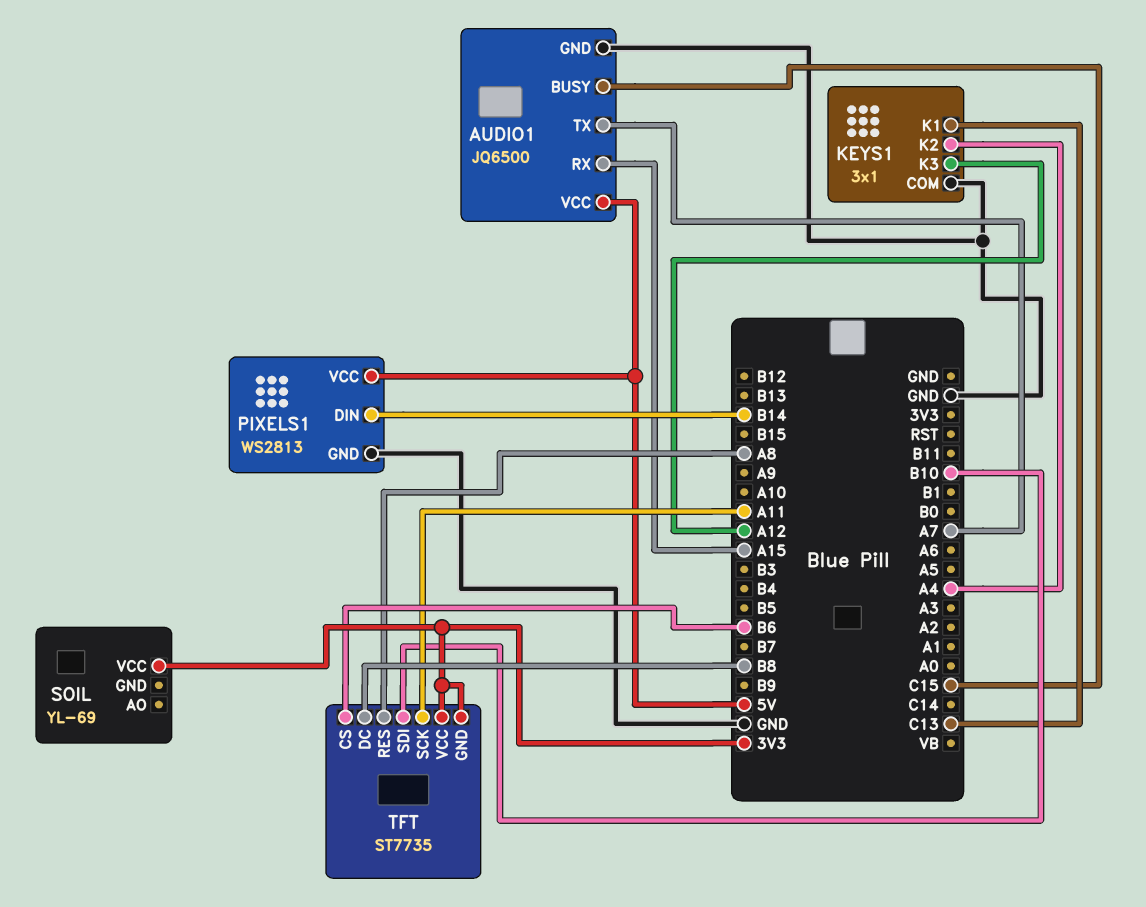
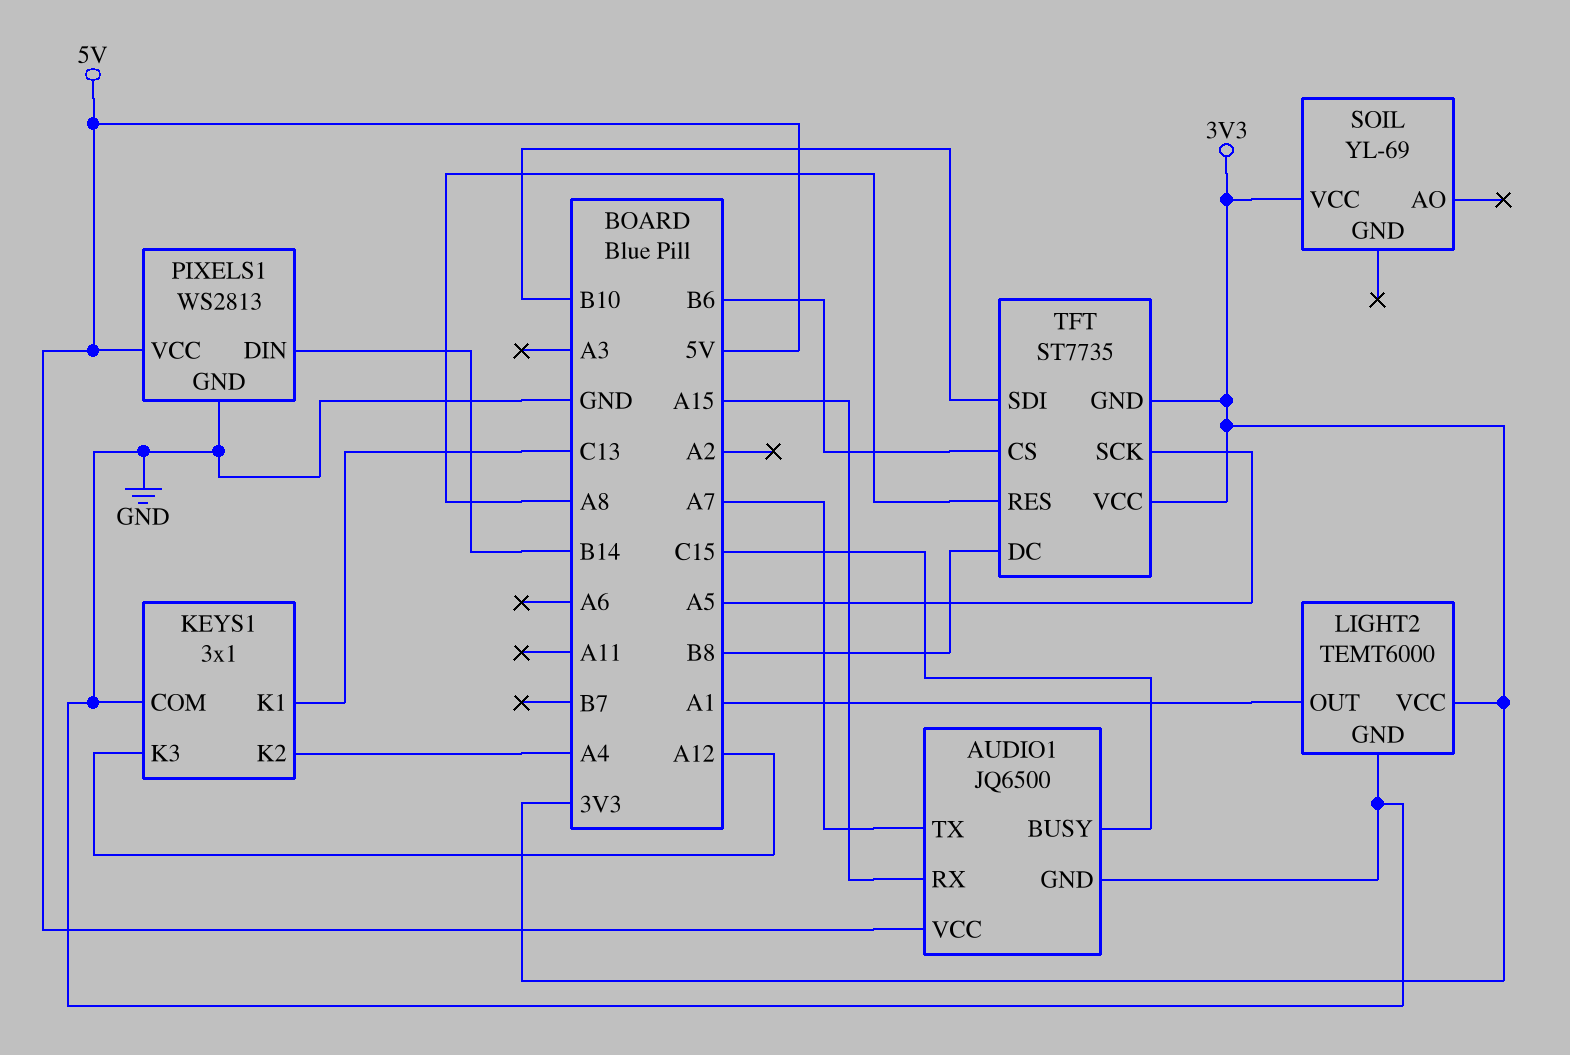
LIGHT2: none -> TEMT6000
LIGHT2 pin GND: none -> GND
LIGHT2 pin OUT: none -> A1
LIGHT2 pin VCC: none -> 3V3
TFT pin SCK: A11 -> A5

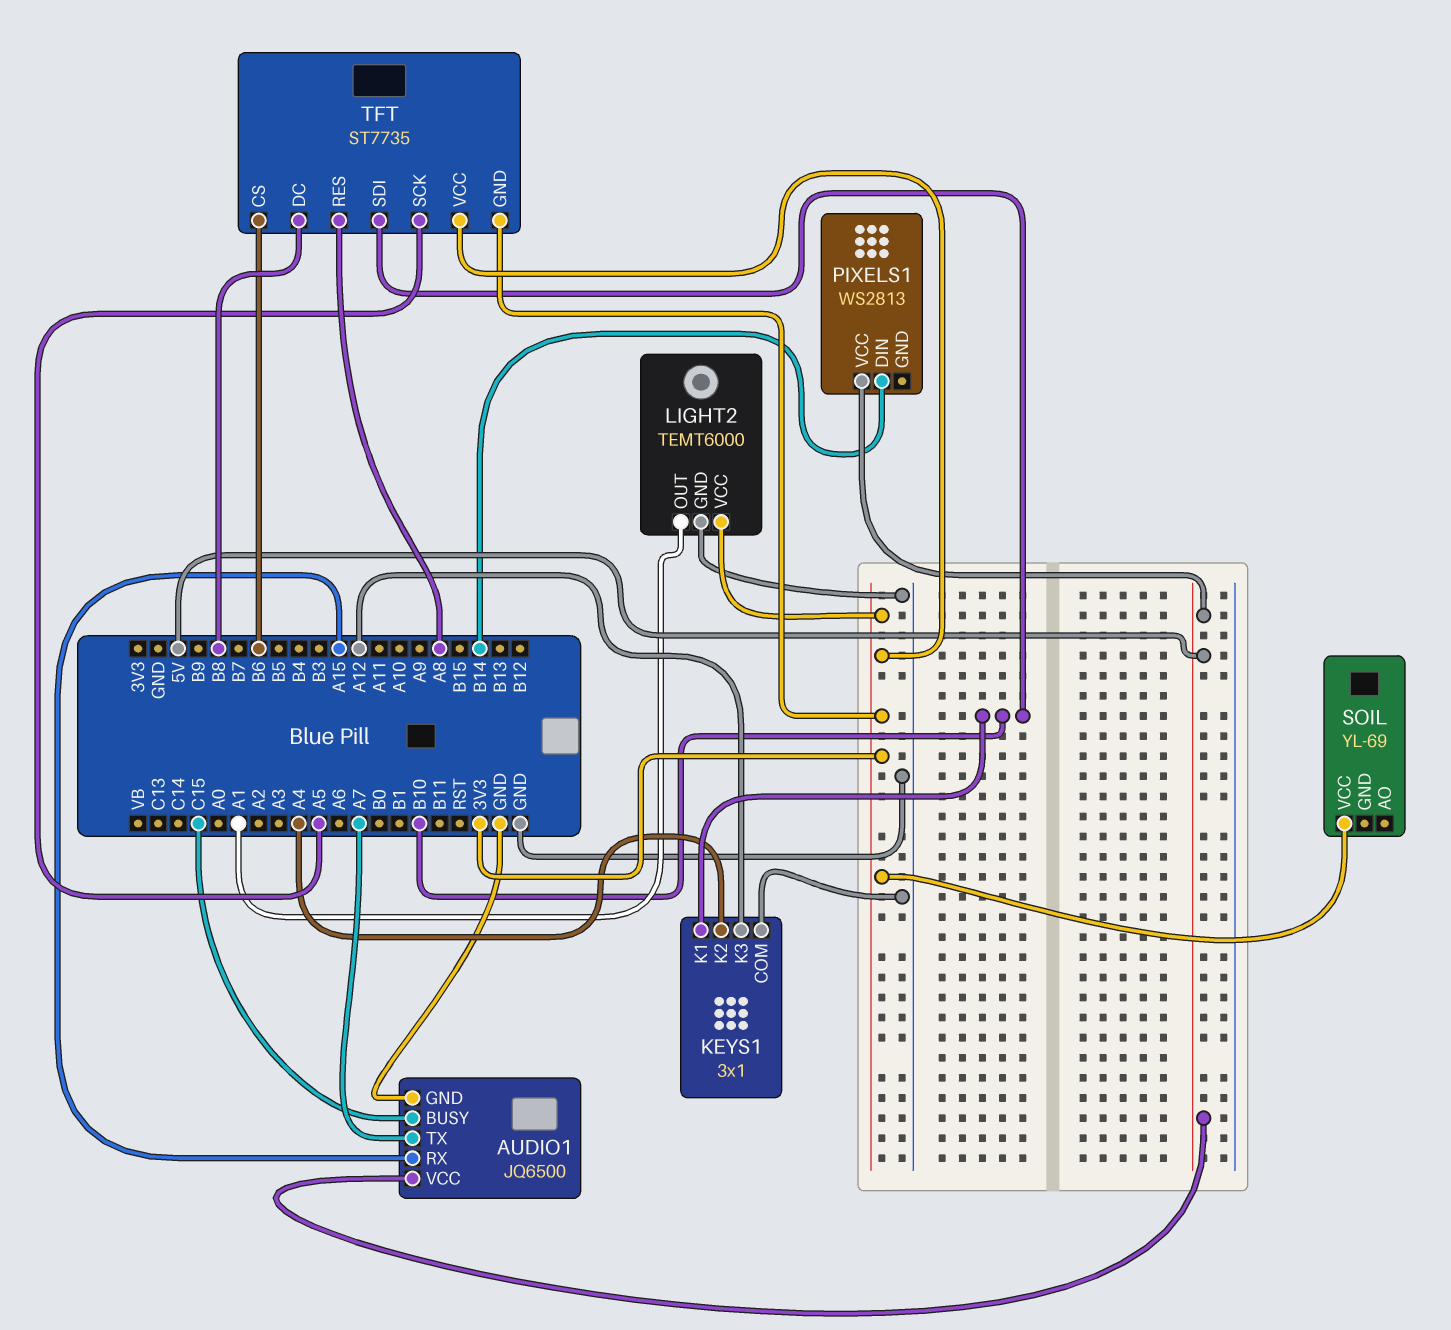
KEYS1 pin K1: C13 -> B10
PIXELS1 pin GND: GND -> none

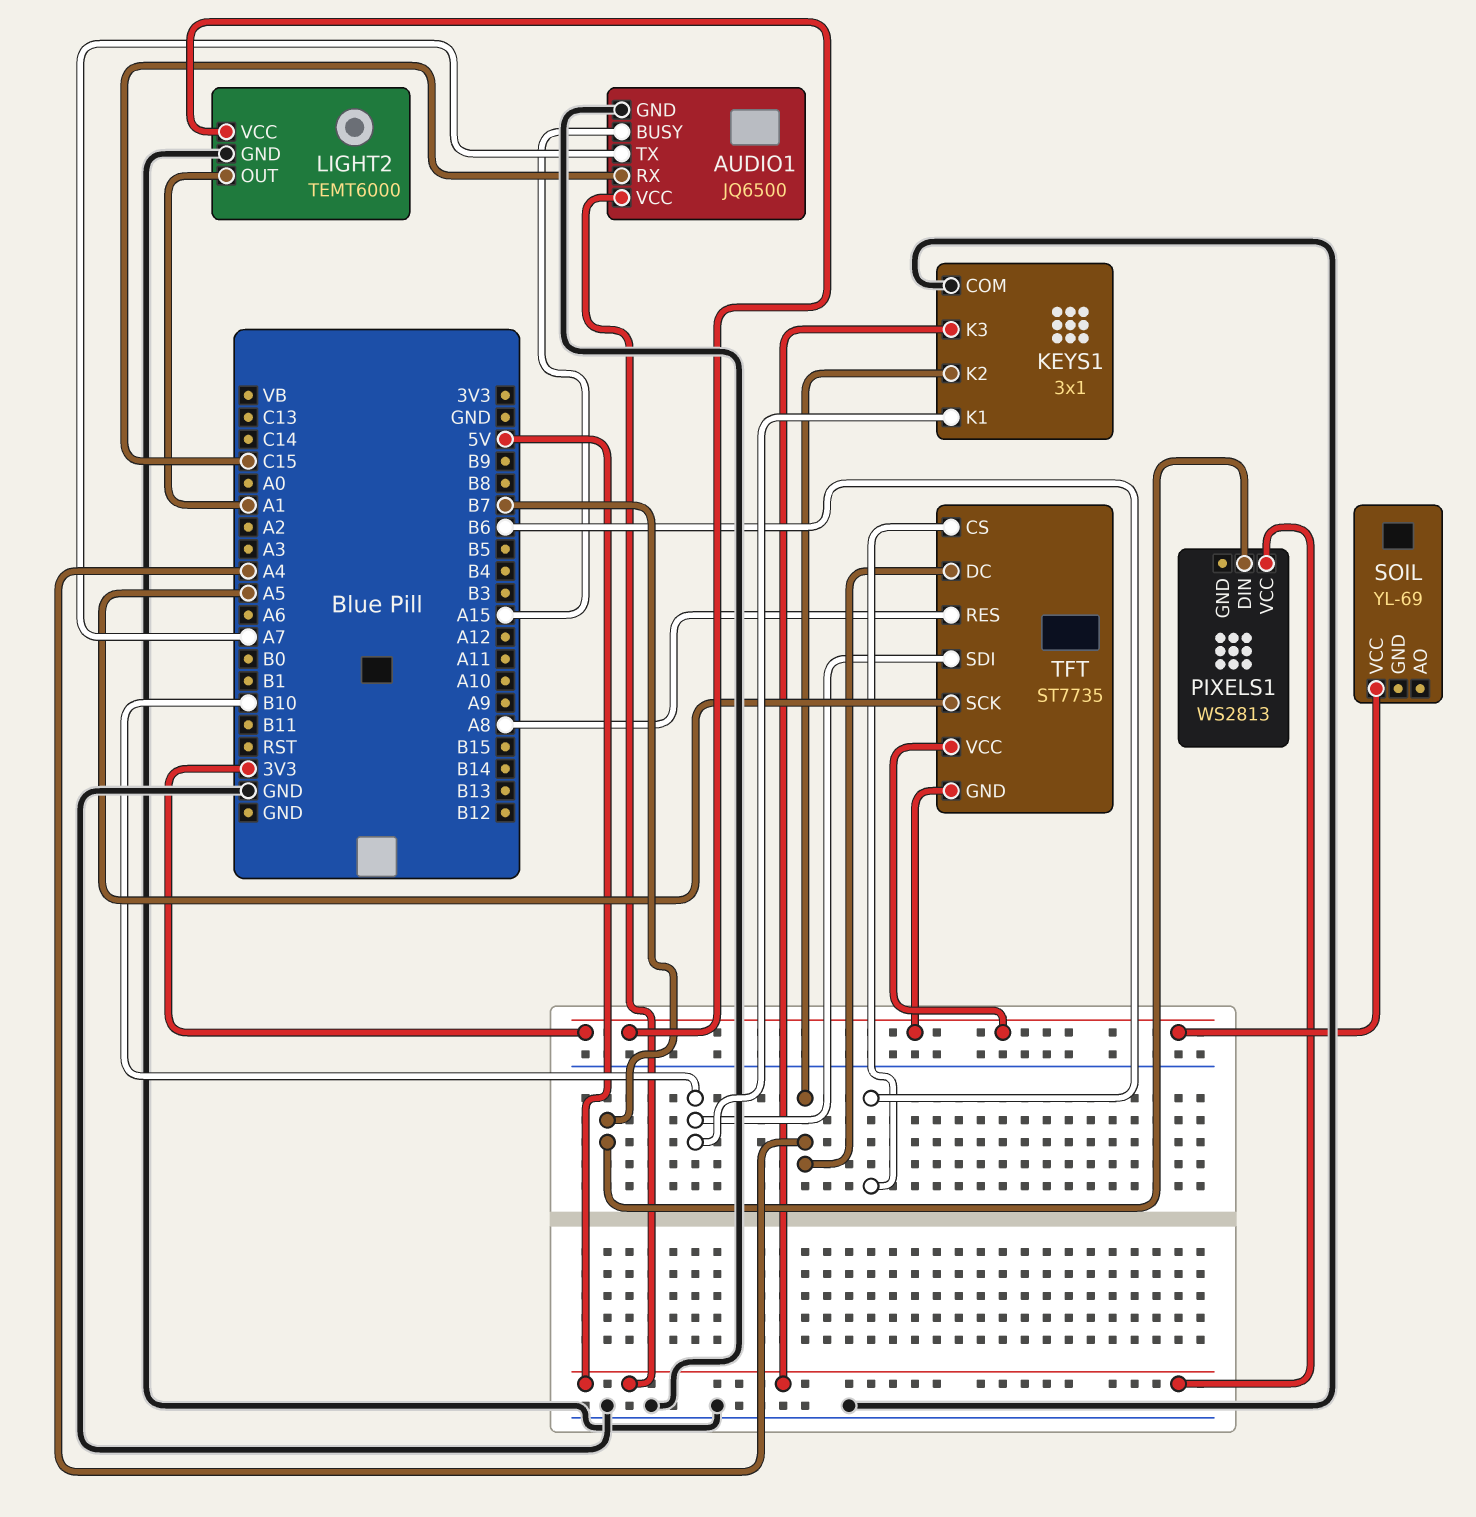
AUDIO1 pin BUSY: C15 -> A15
AUDIO1 pin RX: A15 -> C15
KEYS1 pin K3: A12 -> 5V
PIXELS1 pin DIN: B14 -> B7
TFT pin DC: B8 -> A4

